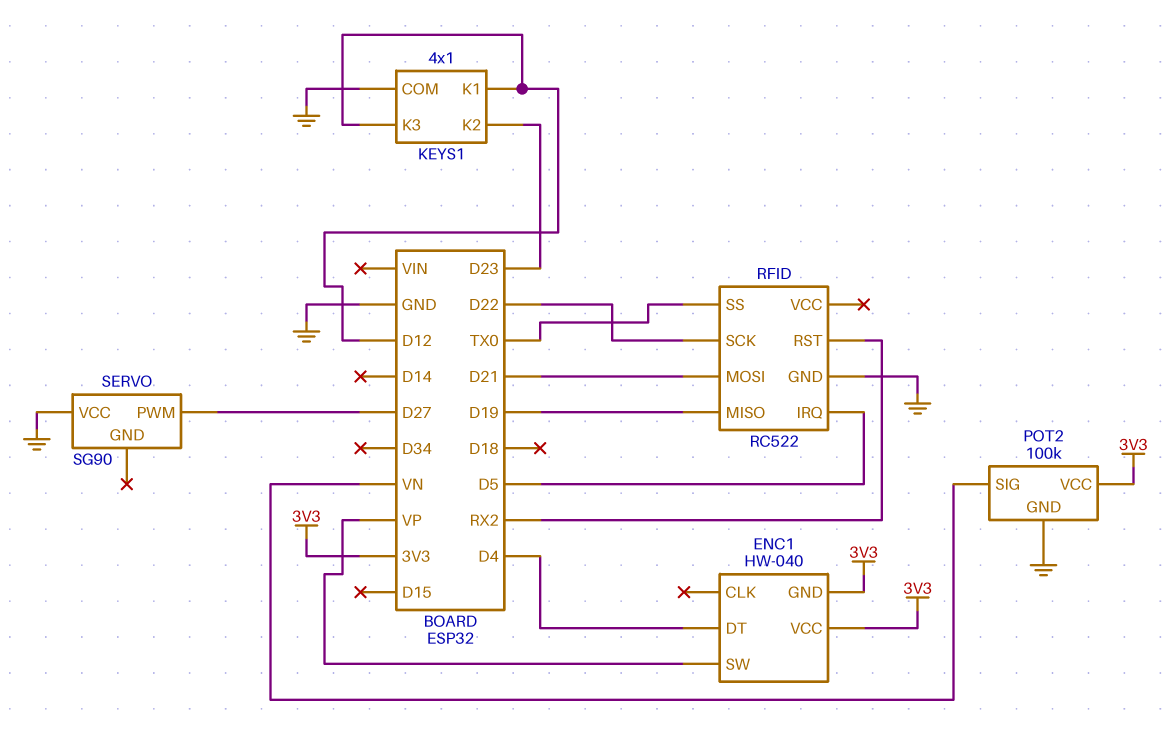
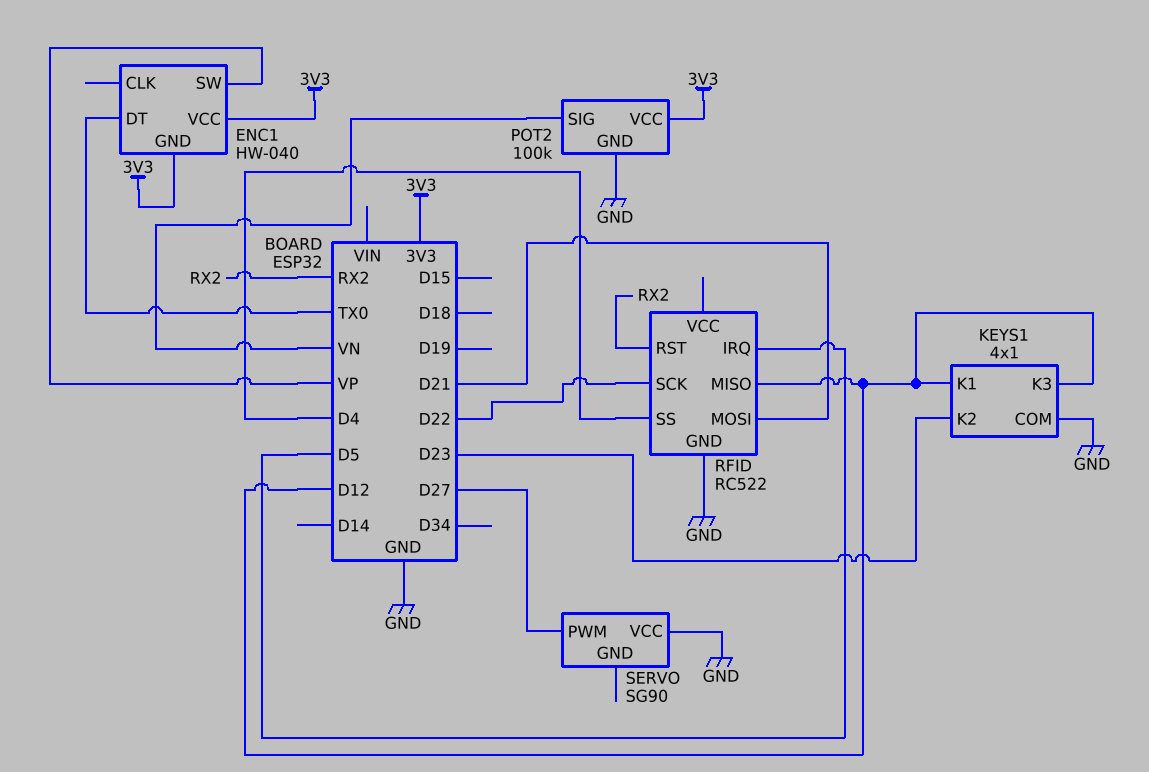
ENC1 pin DT: D4 -> TX0
RFID pin MISO: D19 -> D12
RFID pin SS: TX0 -> D4

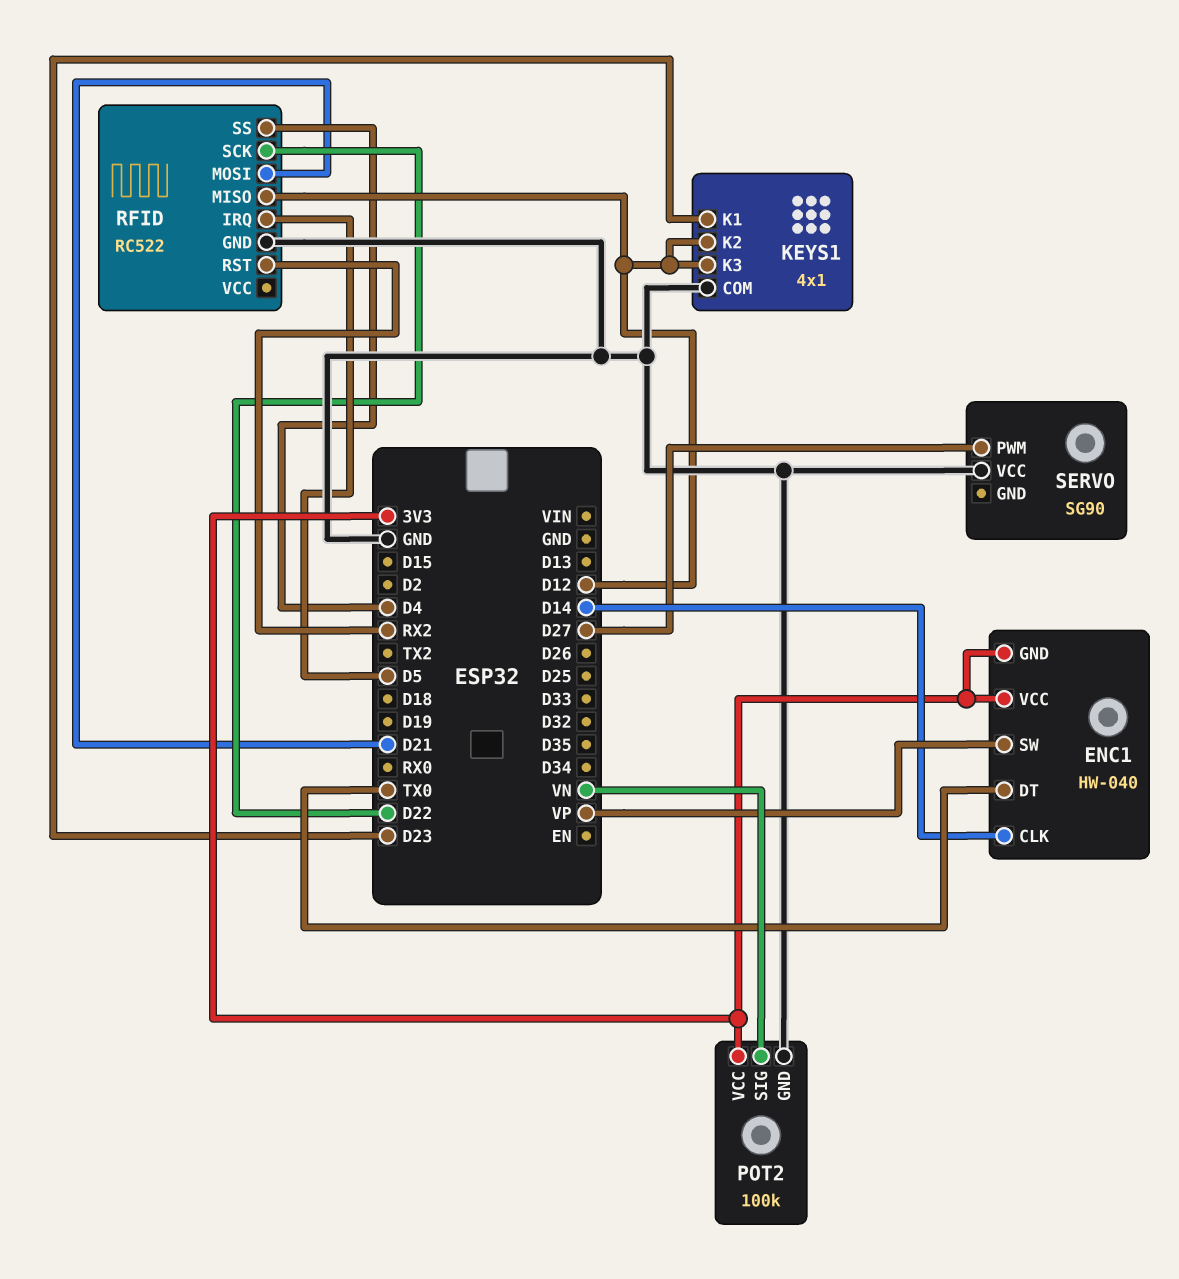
ENC1 pin CLK: none -> D14
KEYS1 pin K1: D12 -> D23
KEYS1 pin K2: D23 -> D12

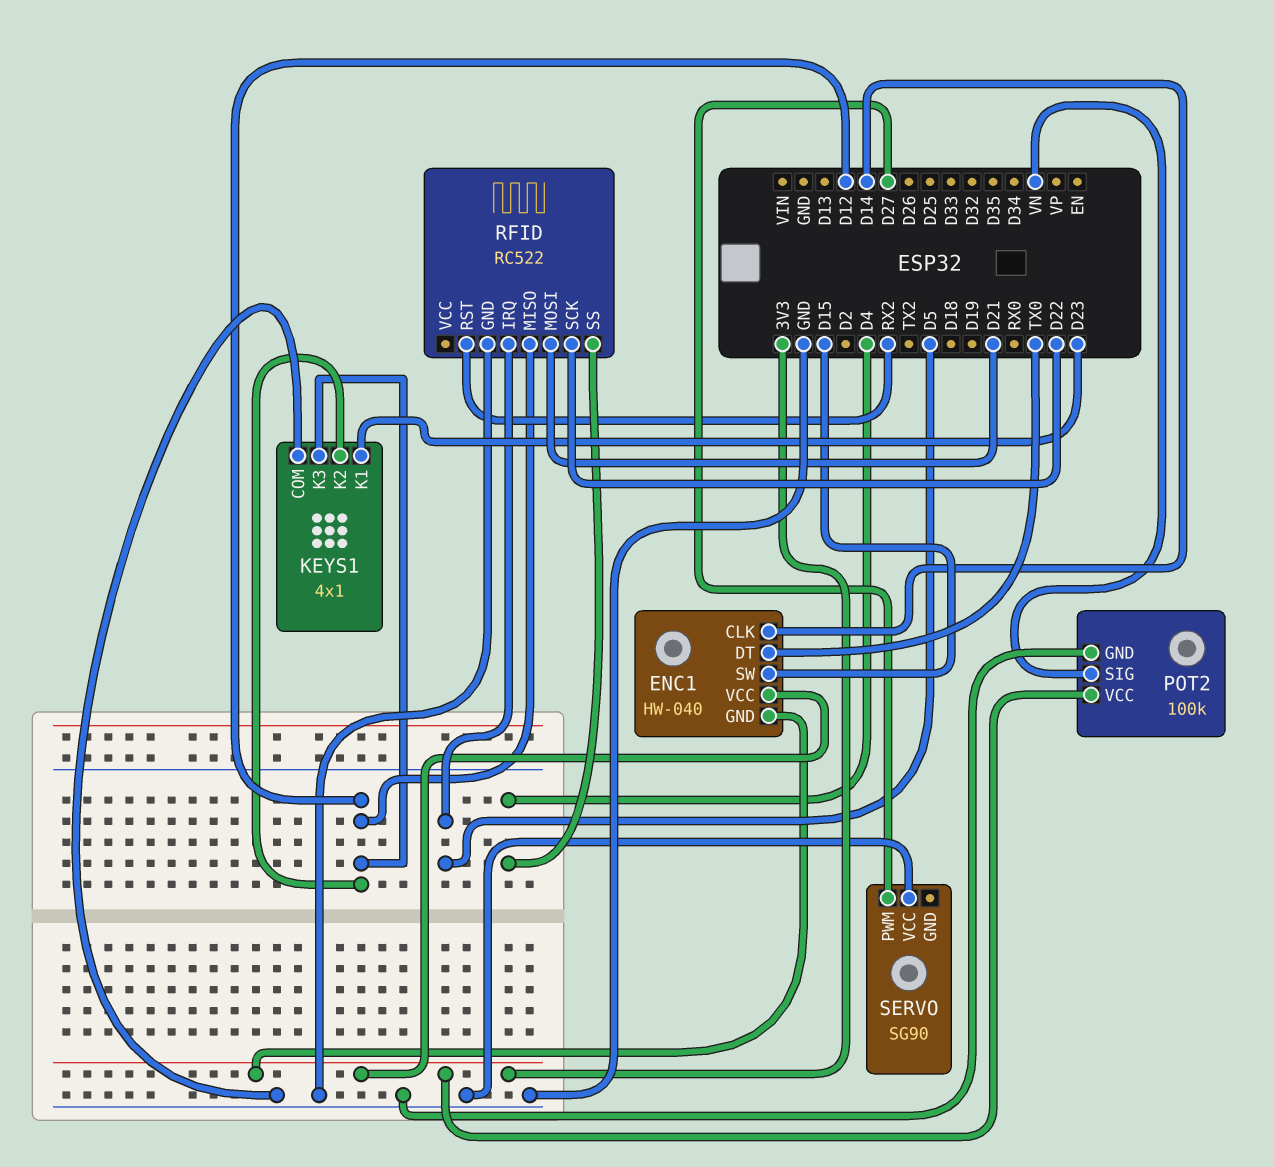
ENC1 pin SW: VP -> D15

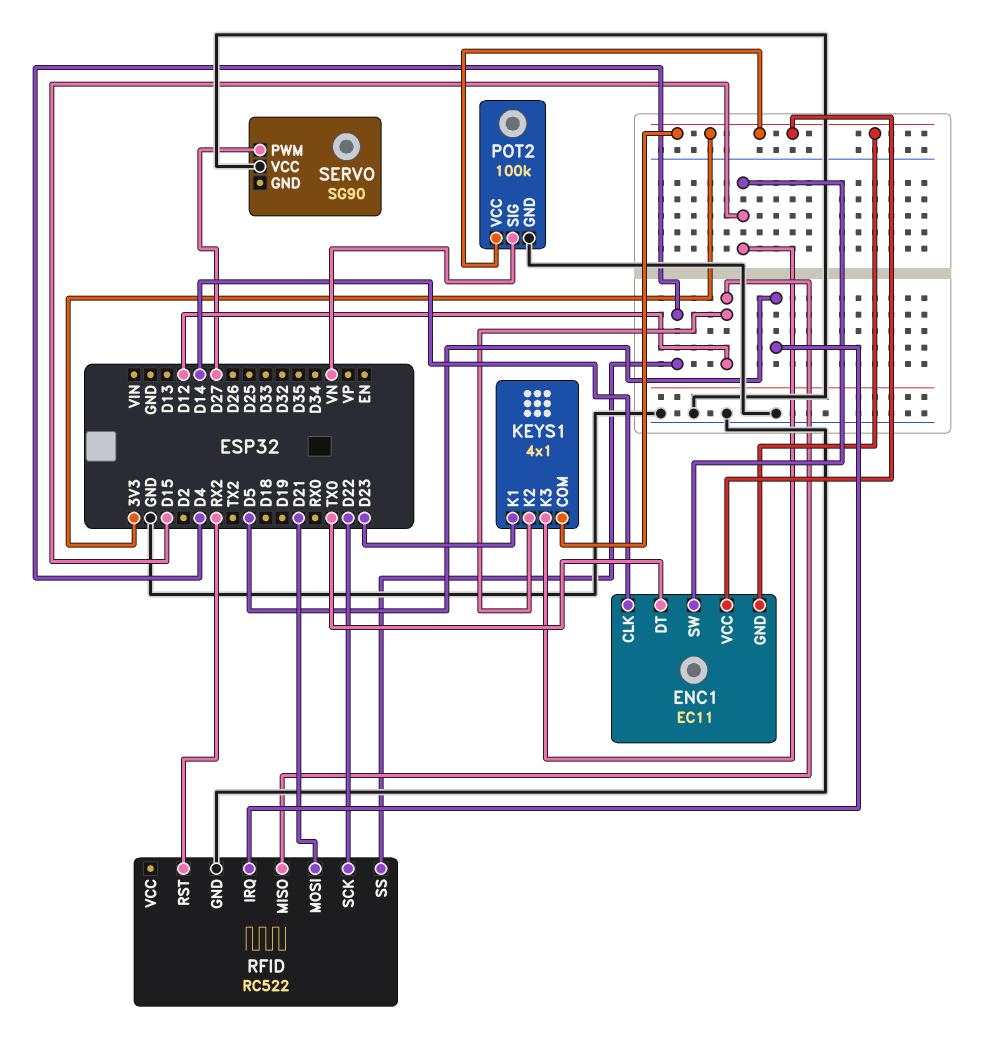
ENC1: HW-040 -> EC11
KEYS1 pin COM: GND -> 3V3
KEYS1 pin K3: D12 -> D15

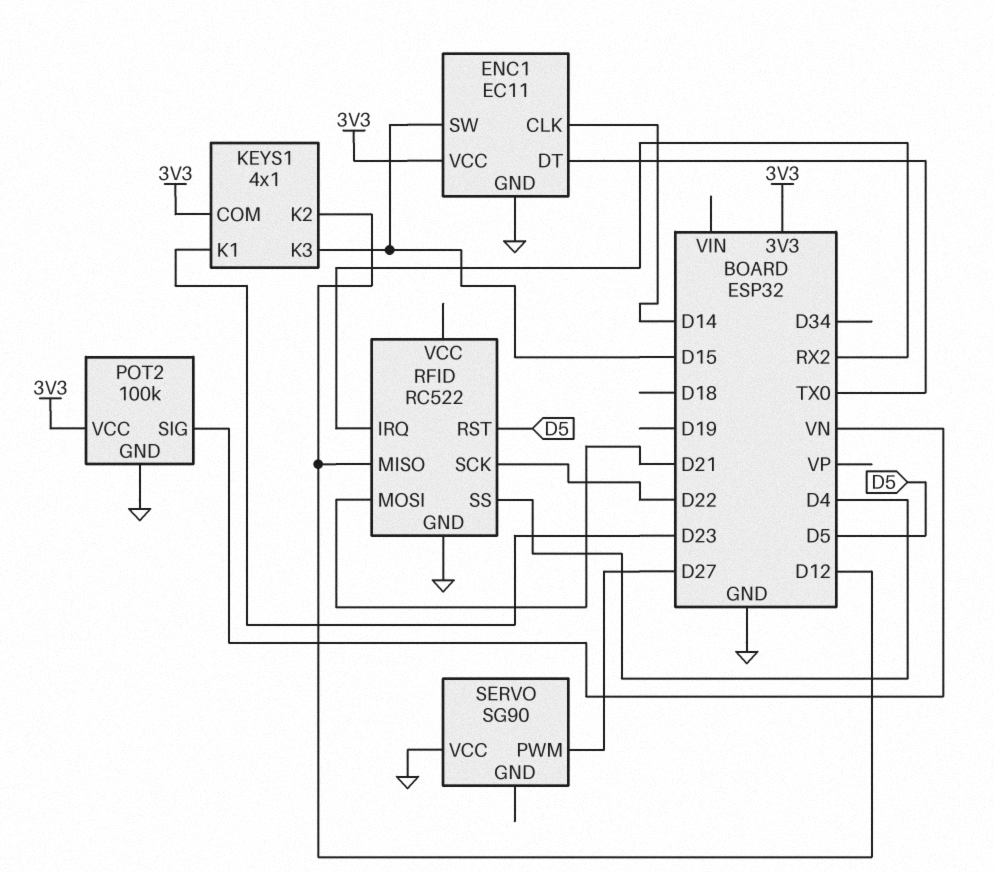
ENC1 pin GND: 3V3 -> GND
RFID pin IRQ: D5 -> RX2
RFID pin RST: RX2 -> D5

